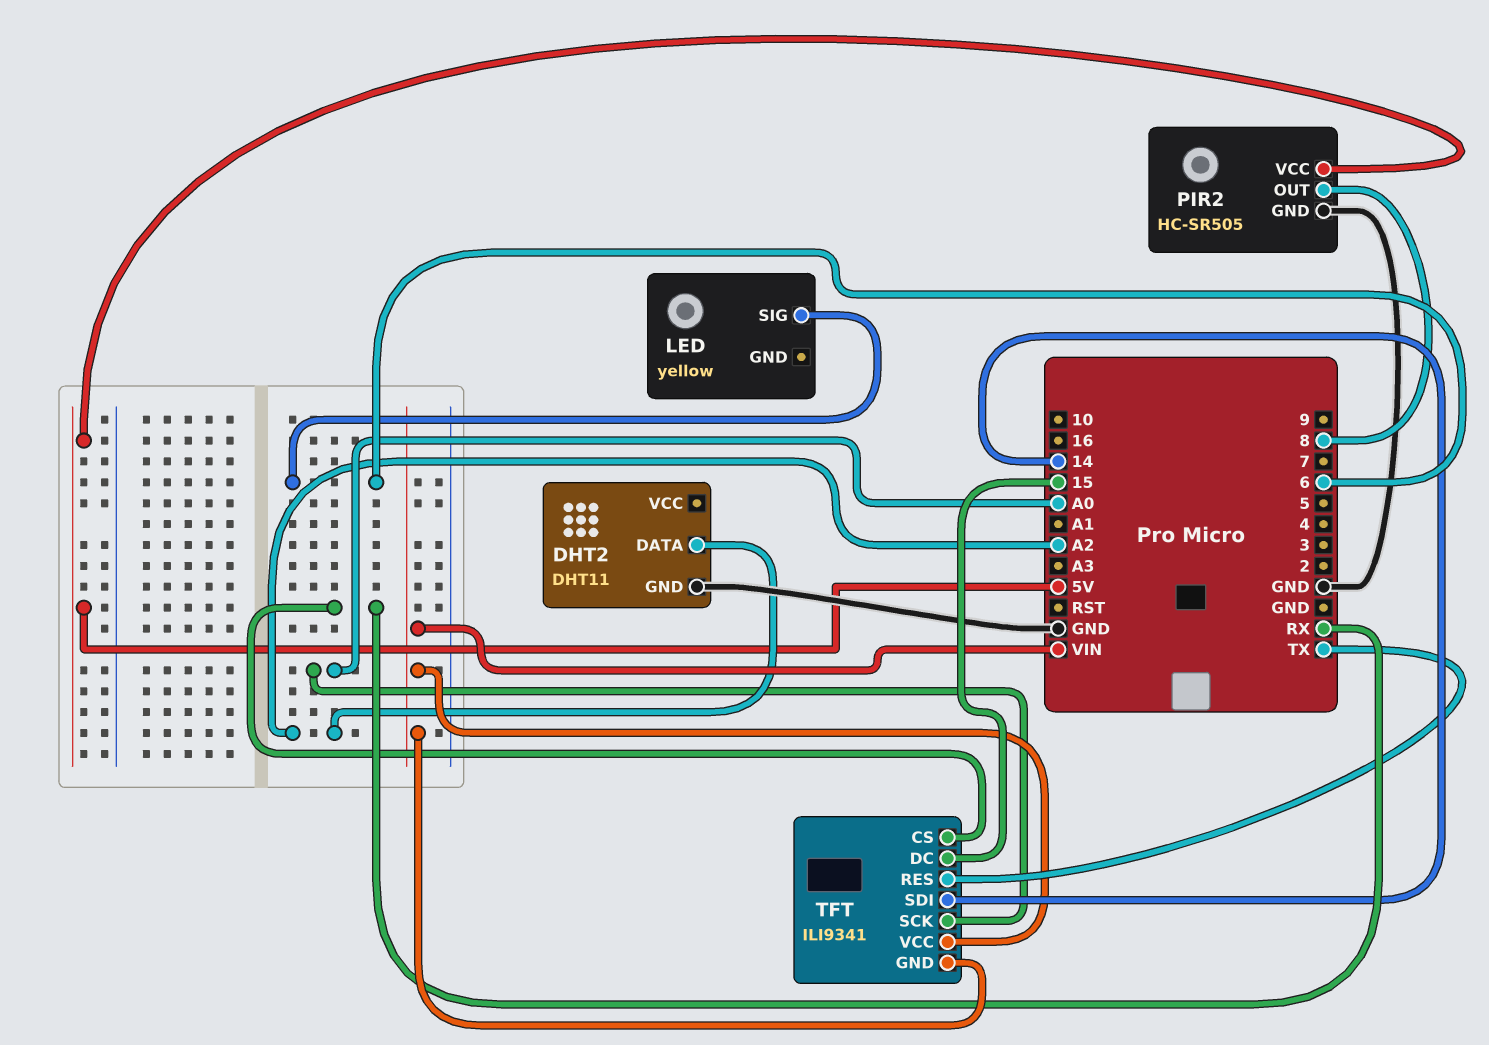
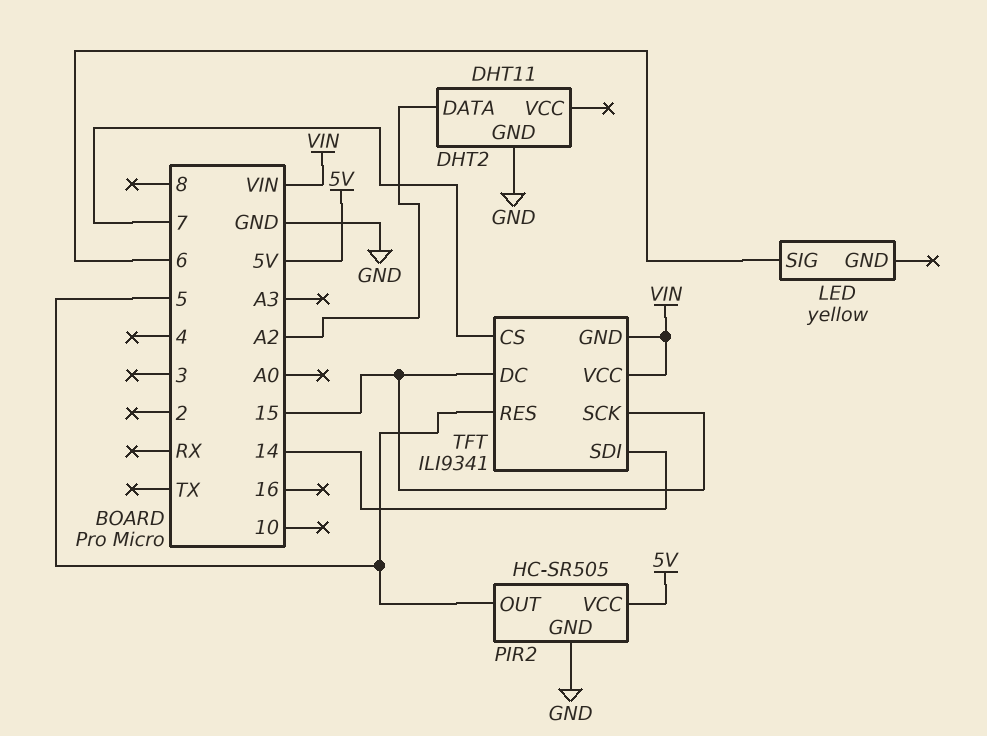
PIR2 pin OUT: 8 -> 5
TFT pin CS: RX -> 7
TFT pin RES: TX -> 5
TFT pin SCK: A0 -> 15

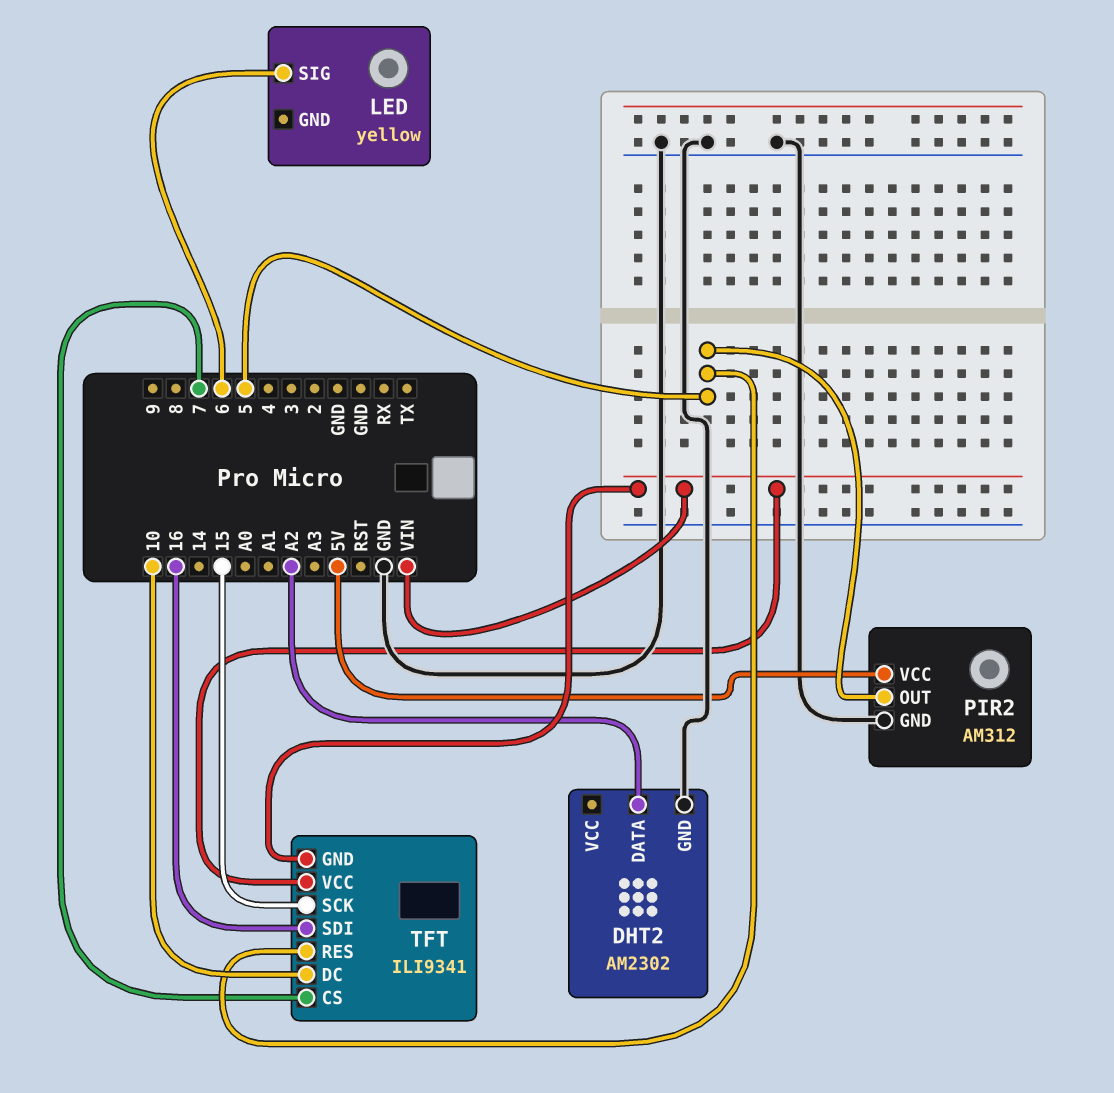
DHT2: DHT11 -> AM2302
PIR2: HC-SR505 -> AM312
TFT pin DC: 15 -> 10
TFT pin SDI: 14 -> 16

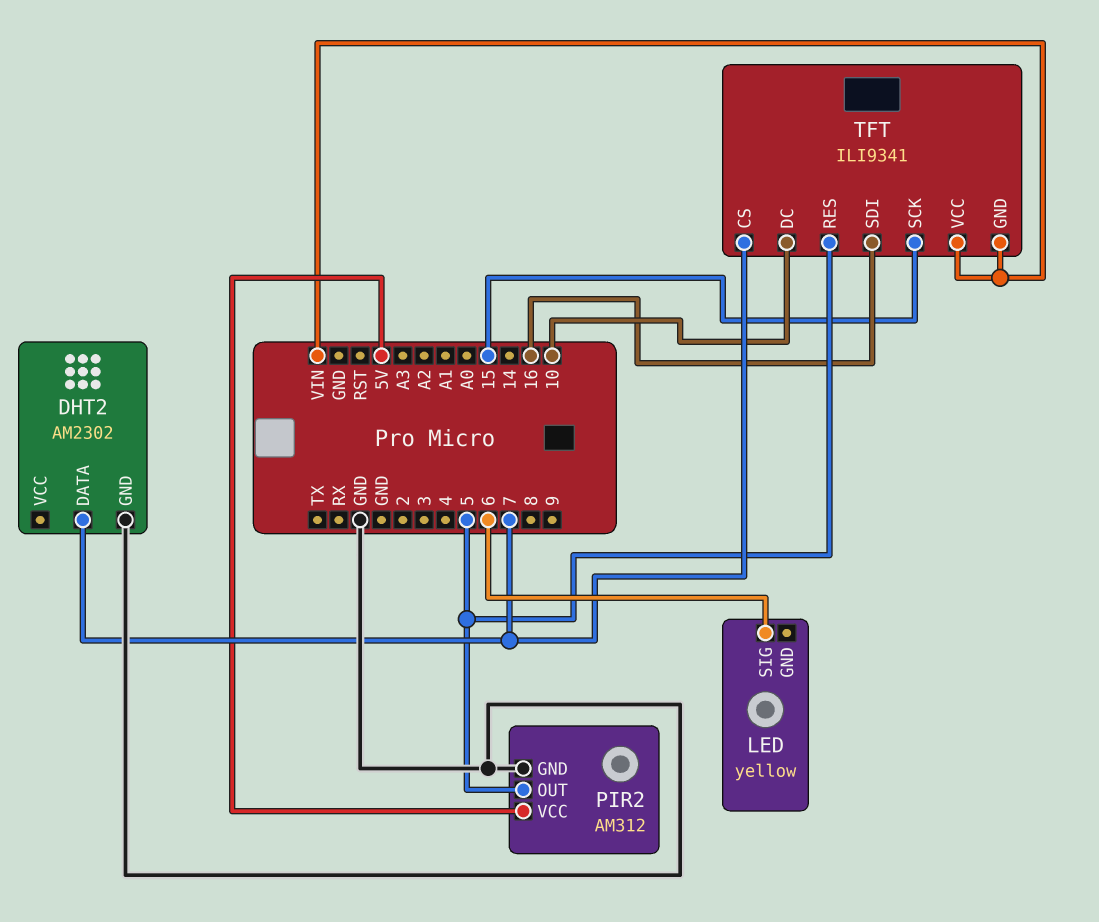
DHT2 pin DATA: A2 -> 7

